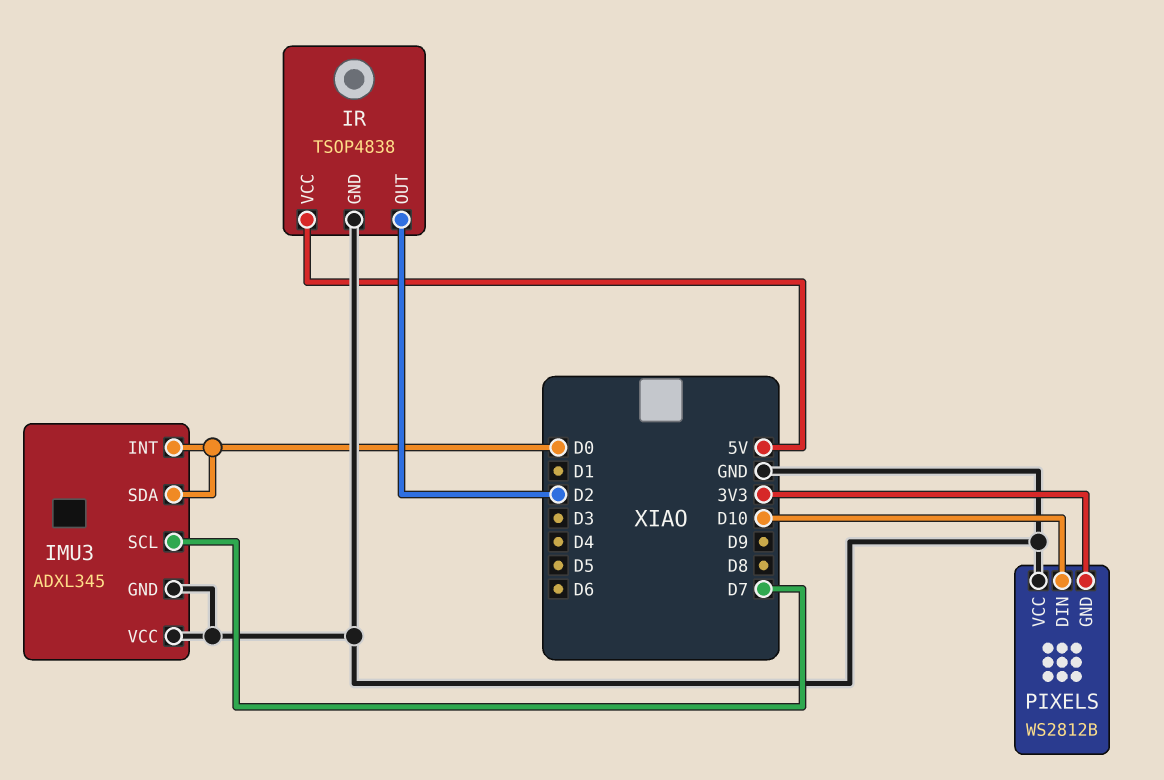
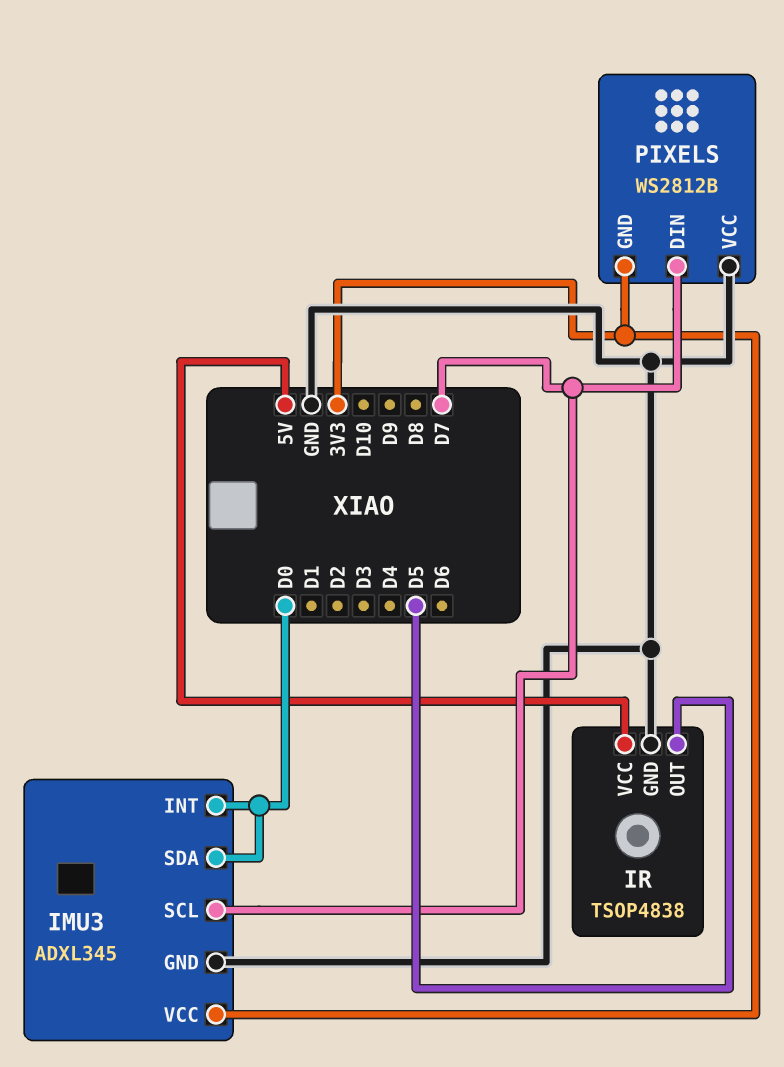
IMU3 pin VCC: GND -> 3V3
IR pin OUT: D2 -> D5
PIXELS pin DIN: D10 -> D7

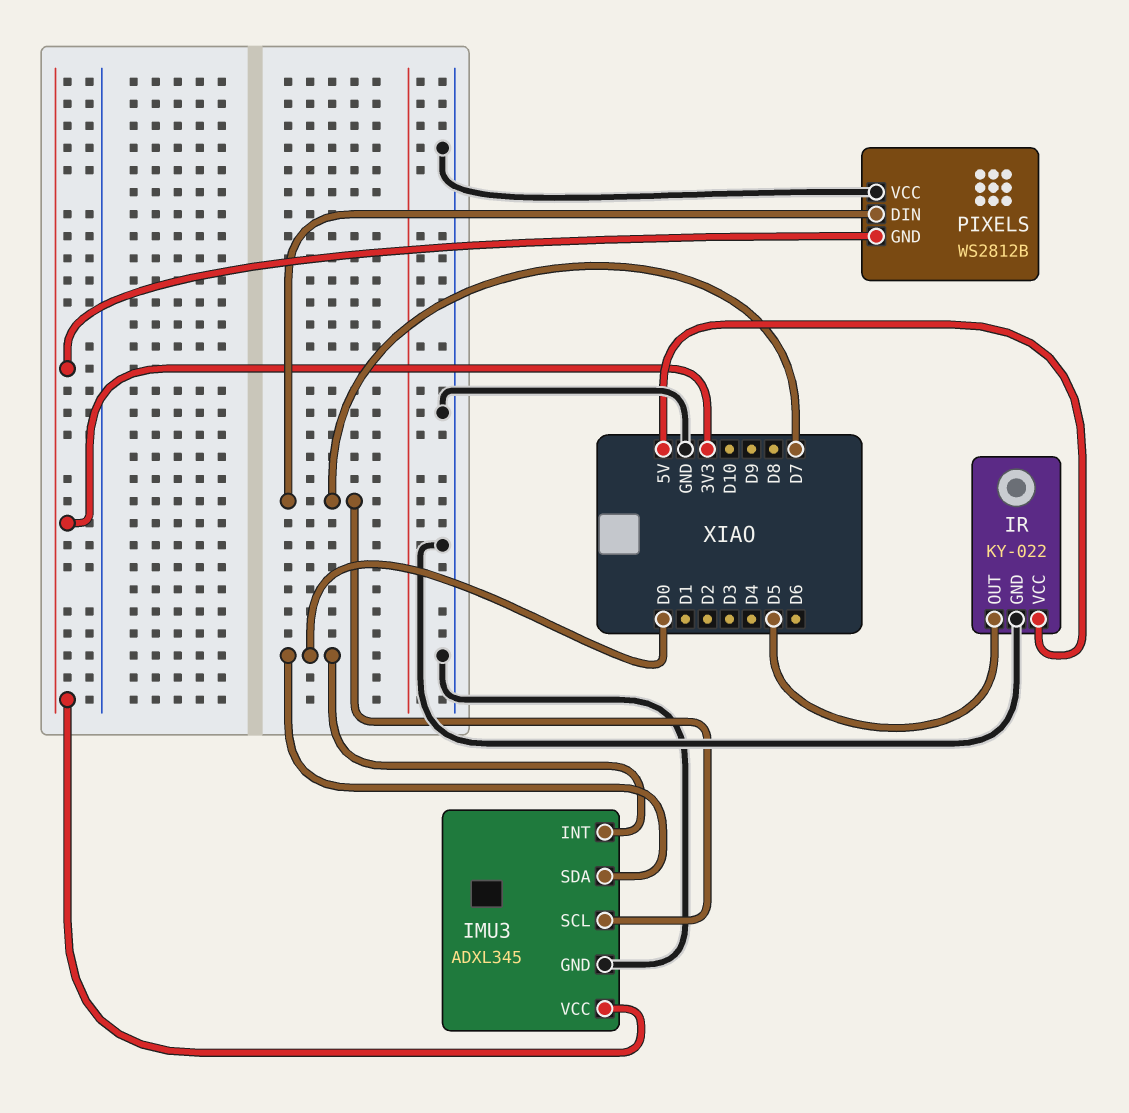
IR: TSOP4838 -> KY-022

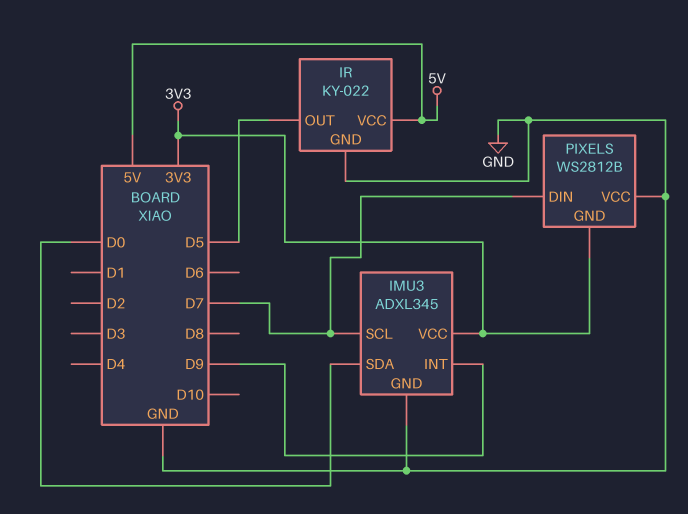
IMU3 pin INT: D0 -> D9

